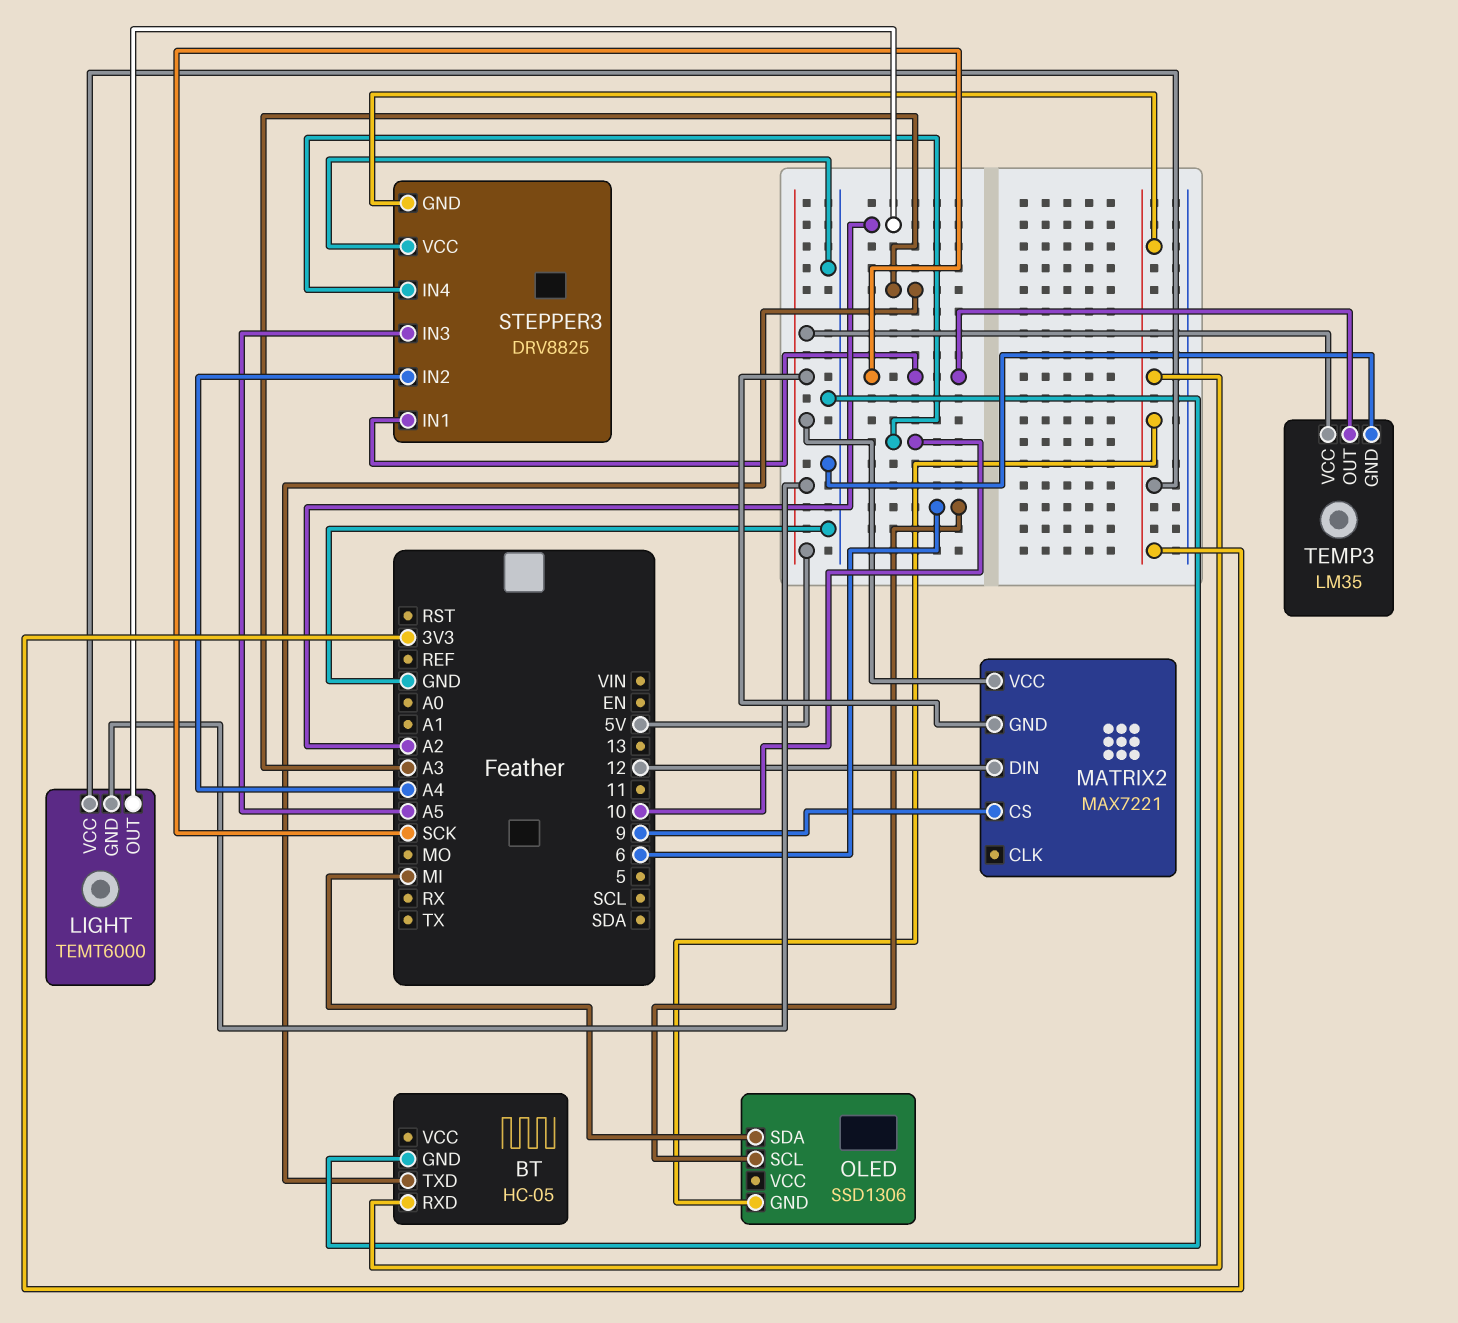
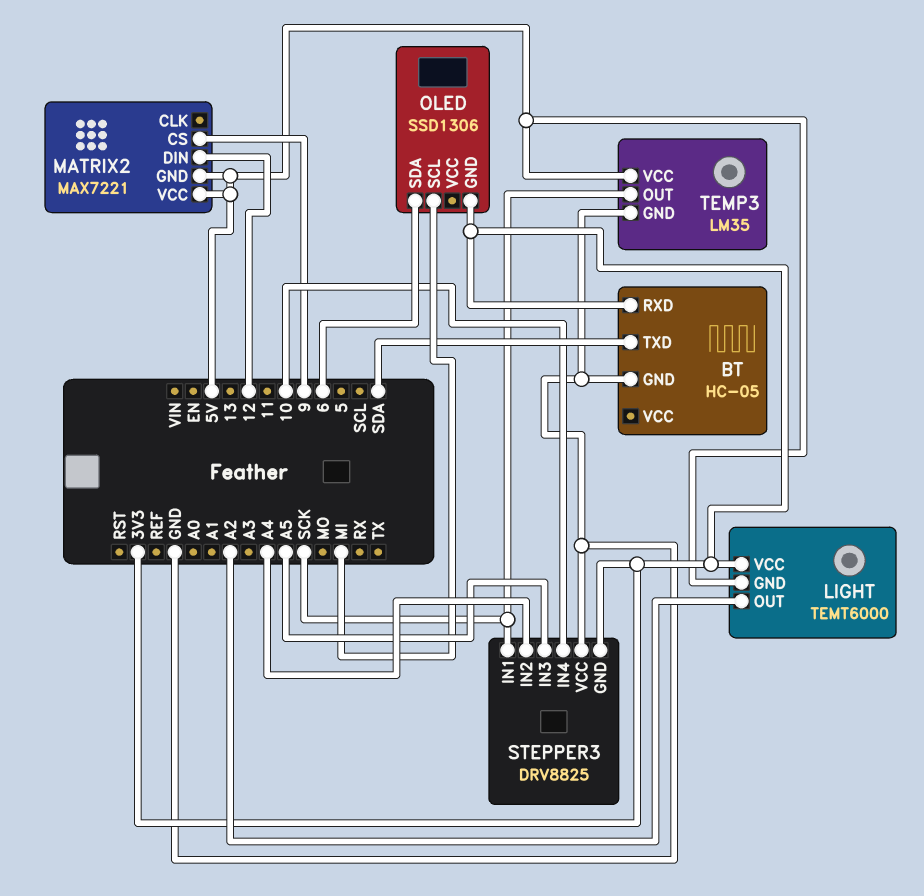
BT pin TXD: A3 -> SDA
OLED pin SCL: 6 -> MI
OLED pin SDA: MI -> 6

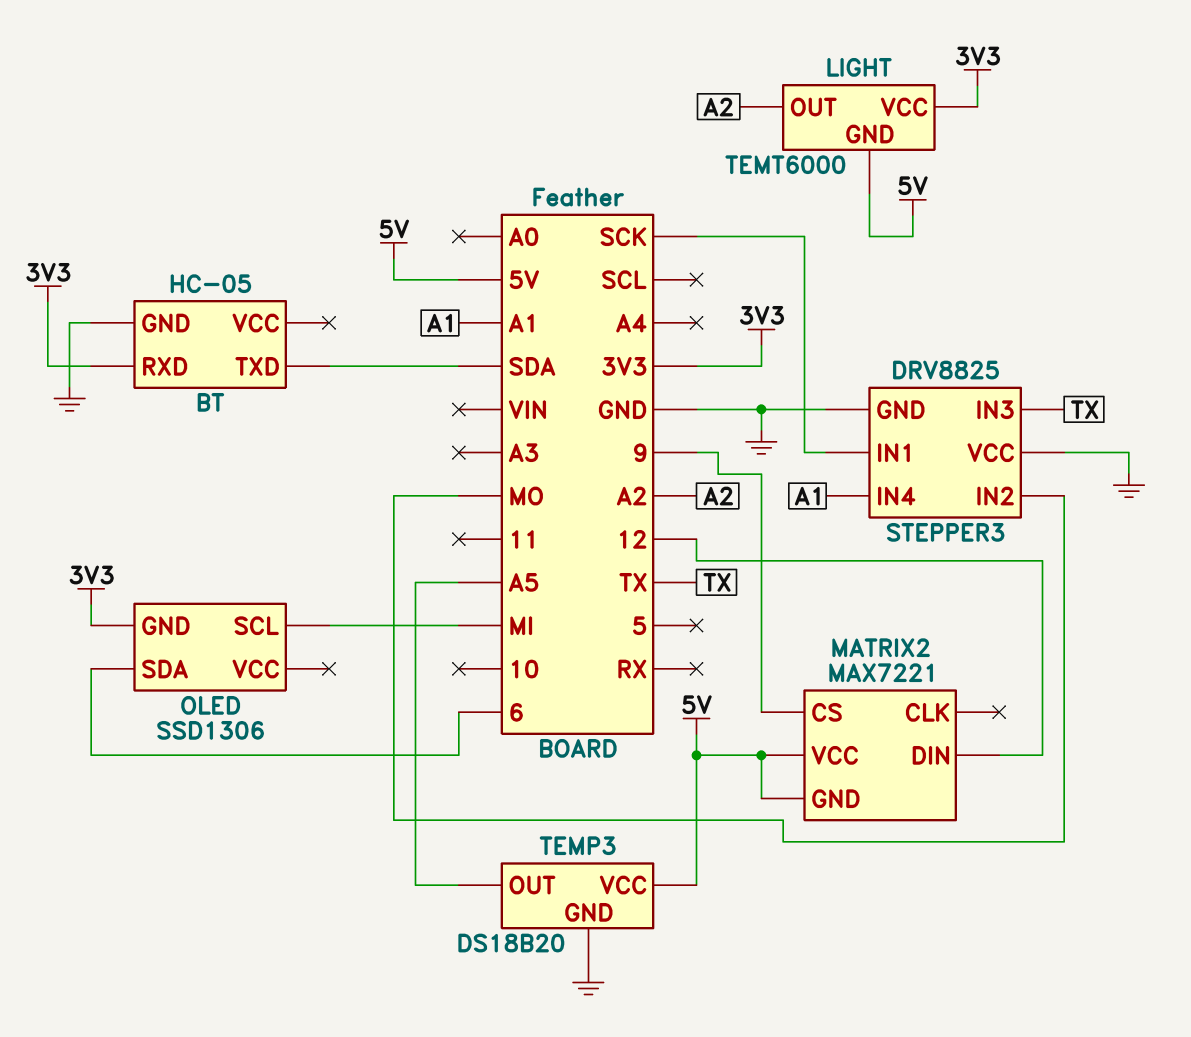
STEPPER3 pin GND: 3V3 -> GND
STEPPER3 pin IN2: A4 -> MO
STEPPER3 pin IN3: A5 -> TX
STEPPER3 pin IN4: 10 -> A1
TEMP3: LM35 -> DS18B20
TEMP3 pin OUT: SCK -> A5

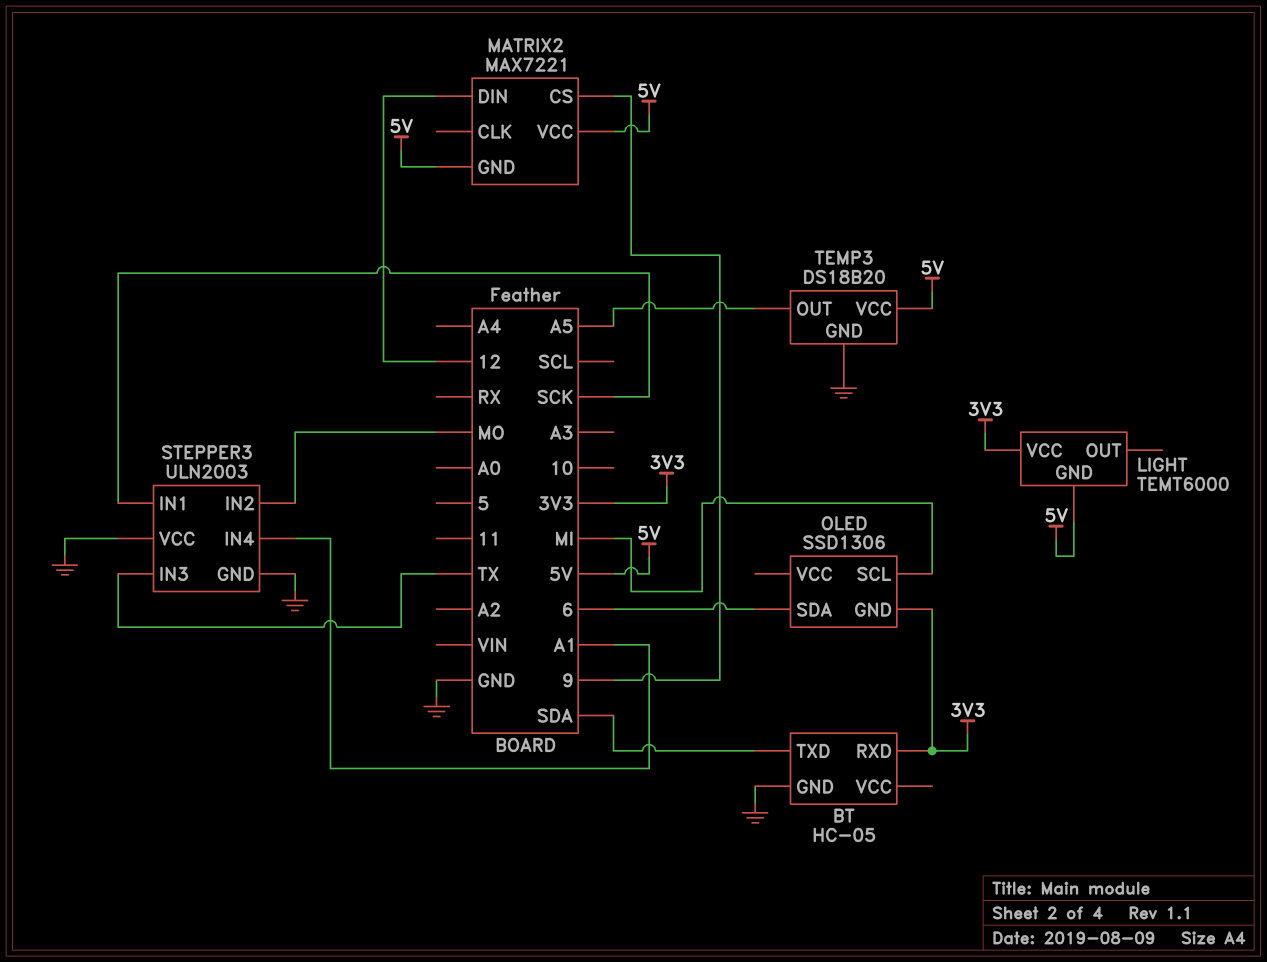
LIGHT pin OUT: A2 -> none
STEPPER3: DRV8825 -> ULN2003

